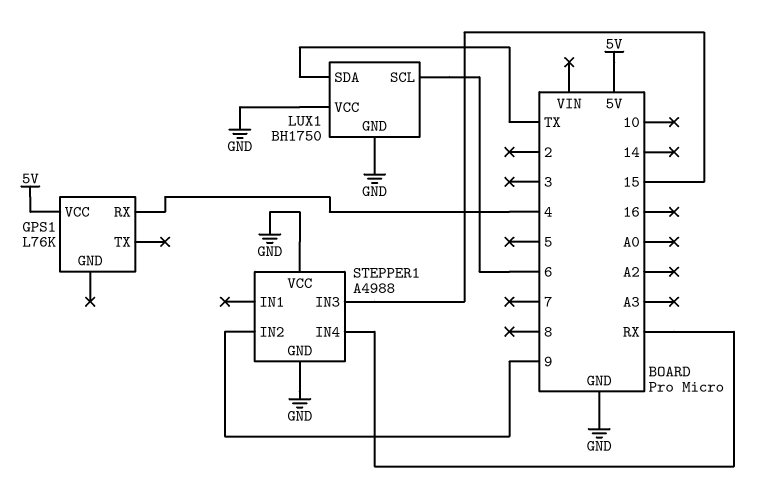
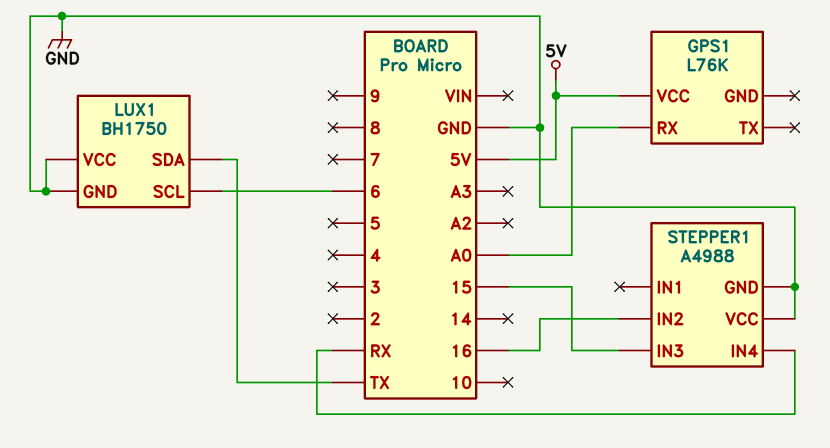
GPS1 pin RX: 4 -> A0
STEPPER1 pin IN2: 9 -> 16

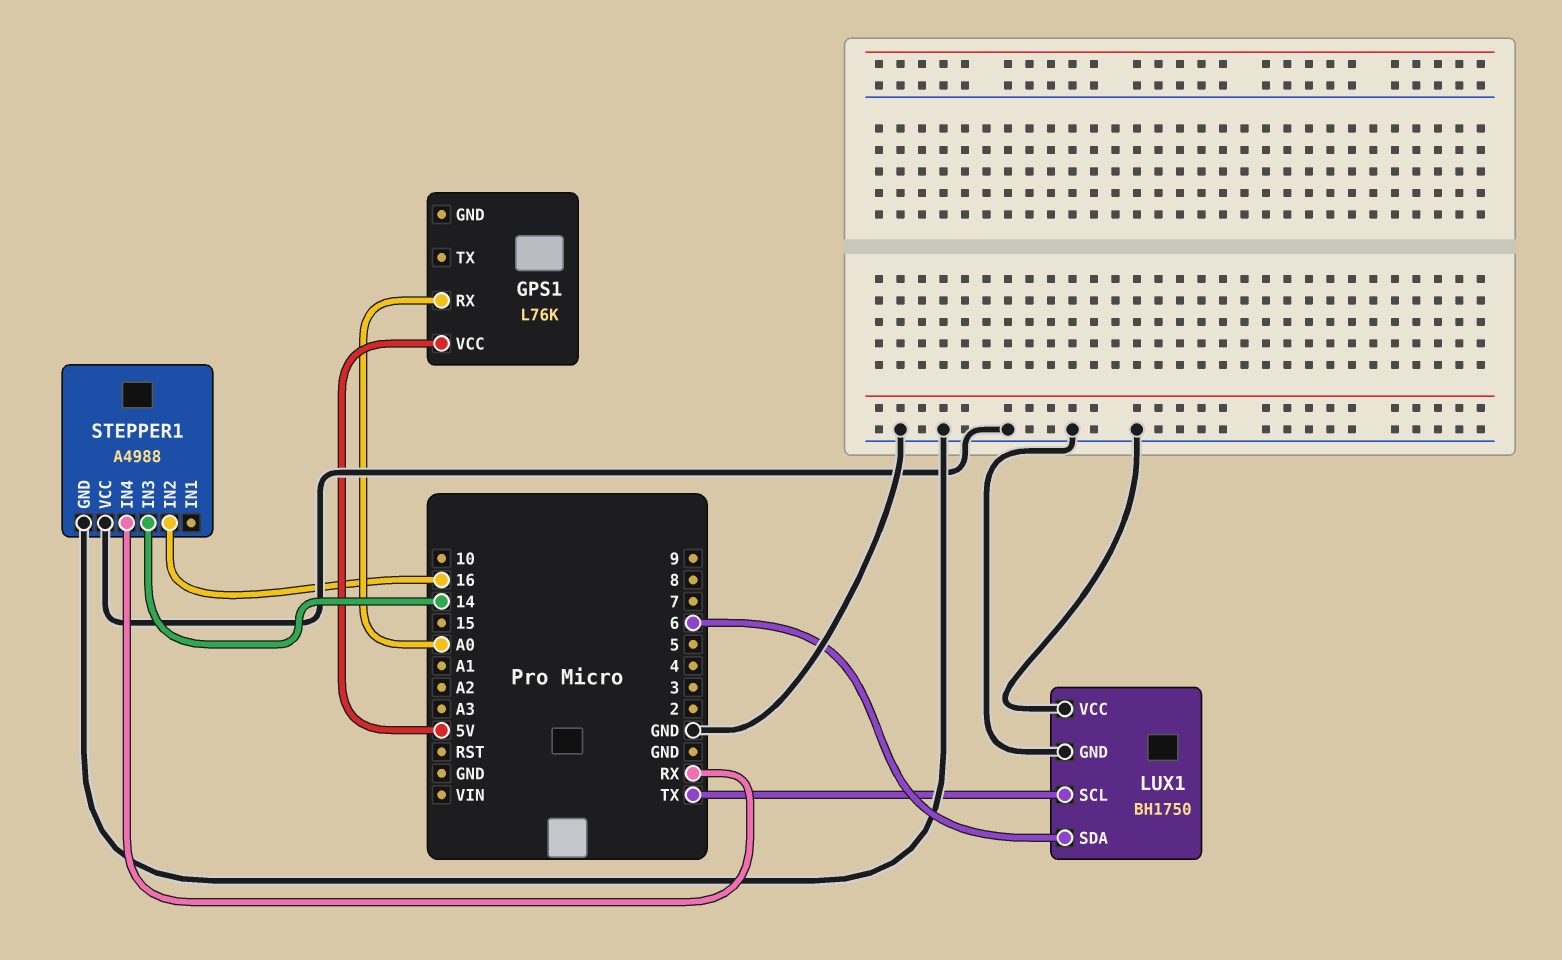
LUX1 pin SCL: 6 -> TX
LUX1 pin SDA: TX -> 6
STEPPER1 pin IN3: 15 -> 14

